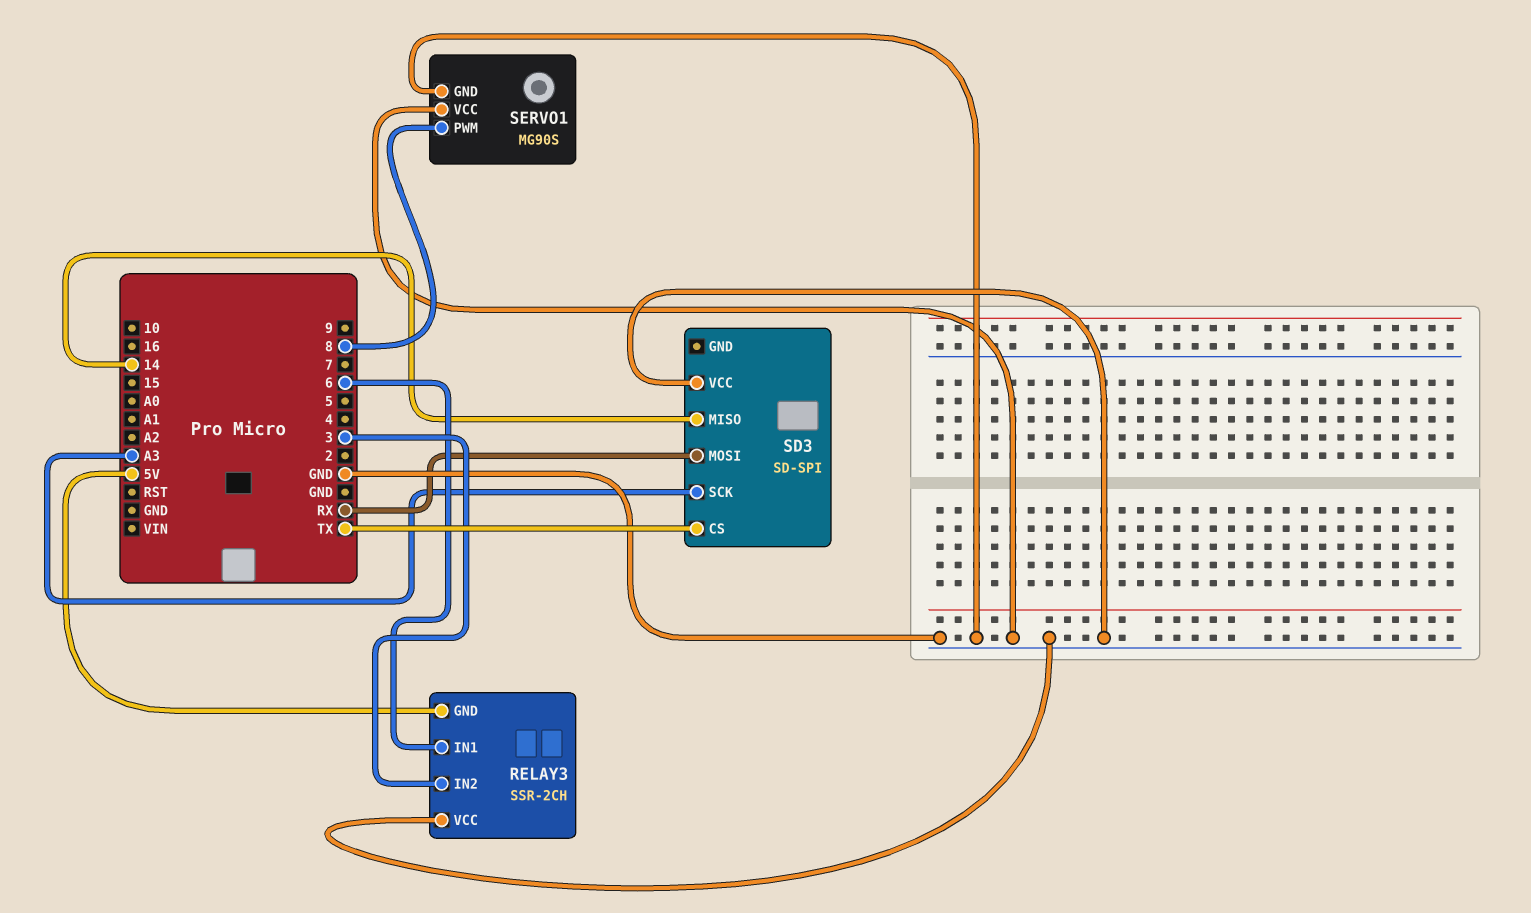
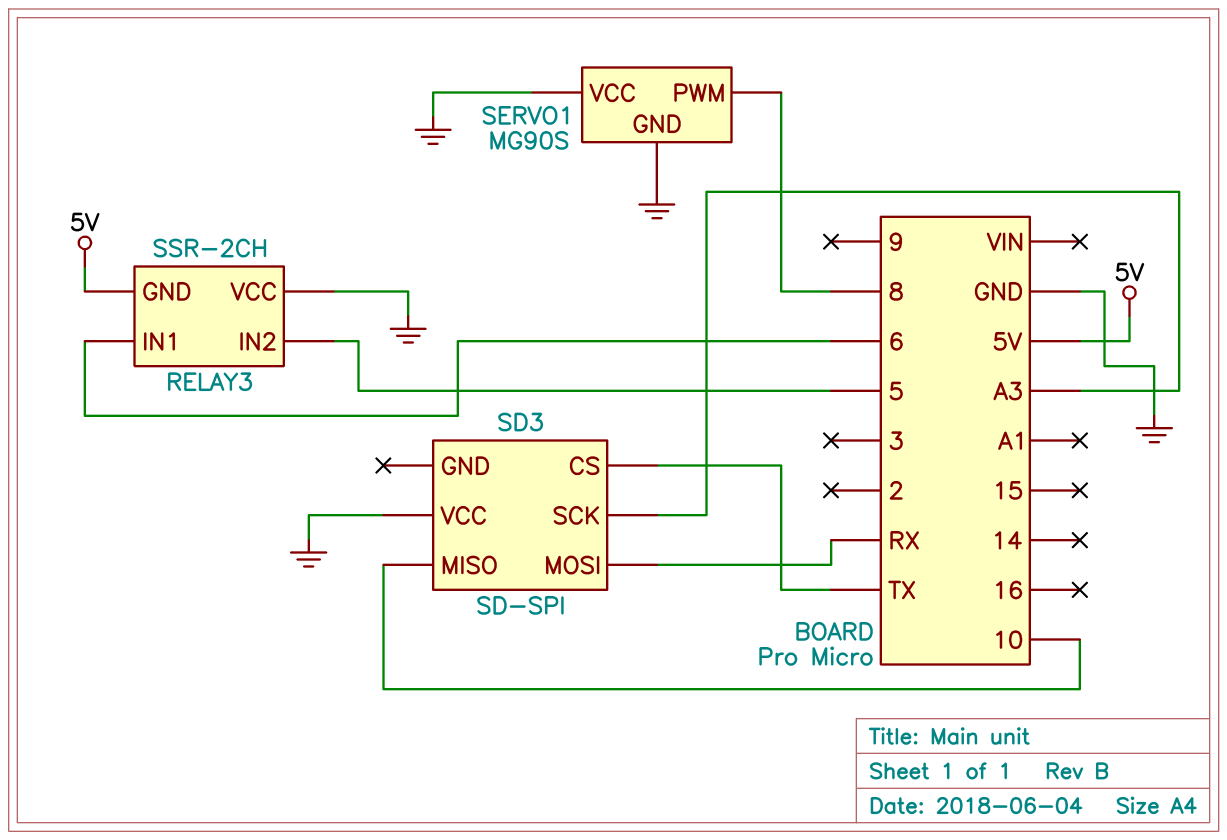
RELAY3 pin IN2: 3 -> 5
SD3 pin MISO: 14 -> 10

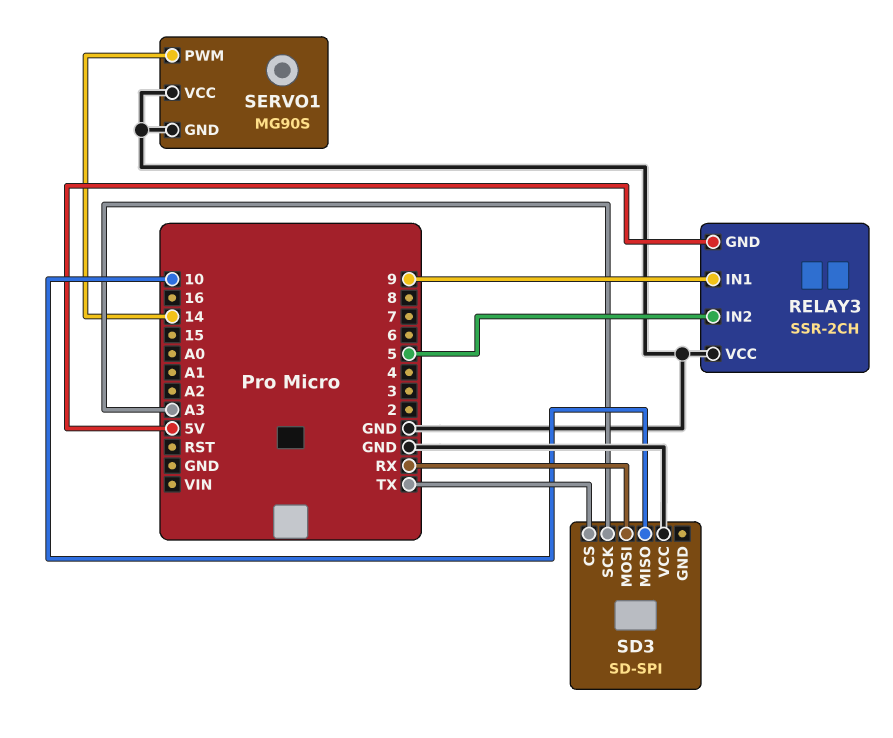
RELAY3 pin IN1: 6 -> 9
SERVO1 pin PWM: 8 -> 14

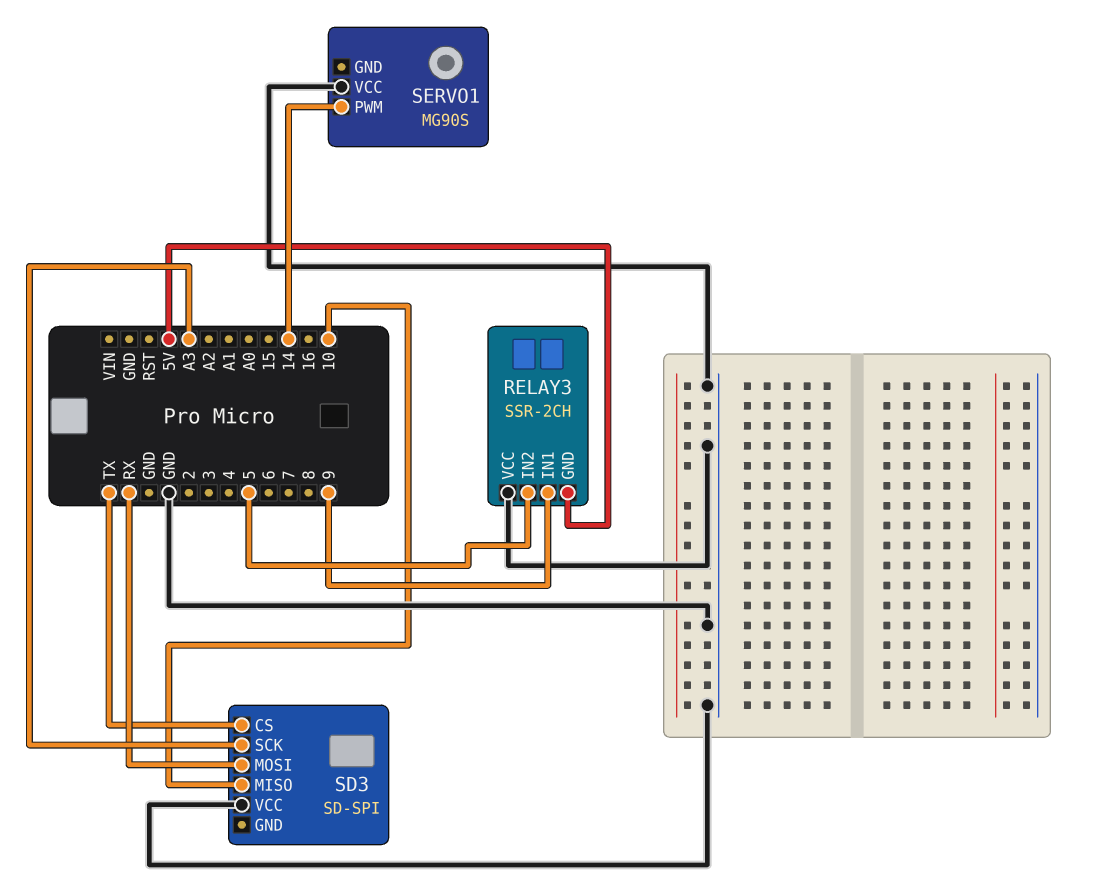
SERVO1 pin GND: GND -> none

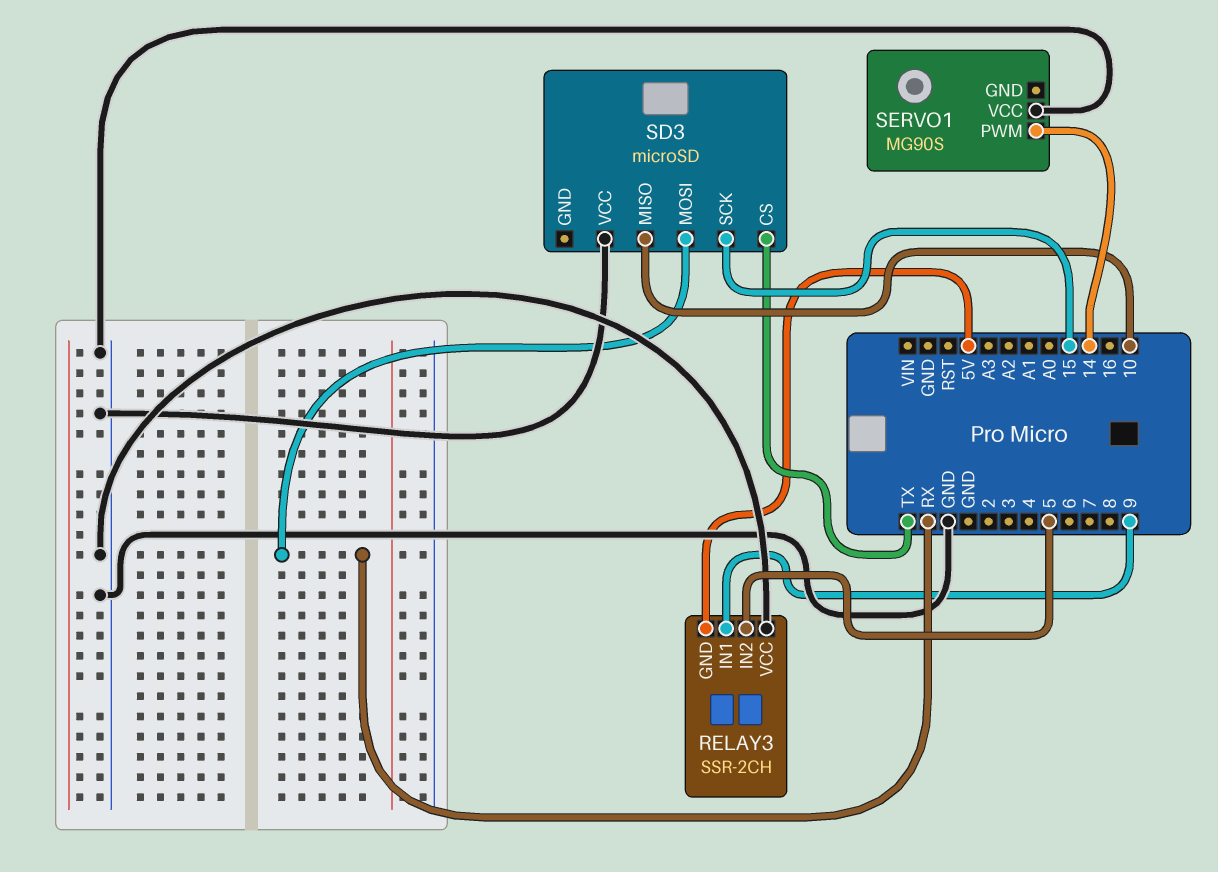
SD3: SD-SPI -> microSD
SD3 pin SCK: A3 -> 15

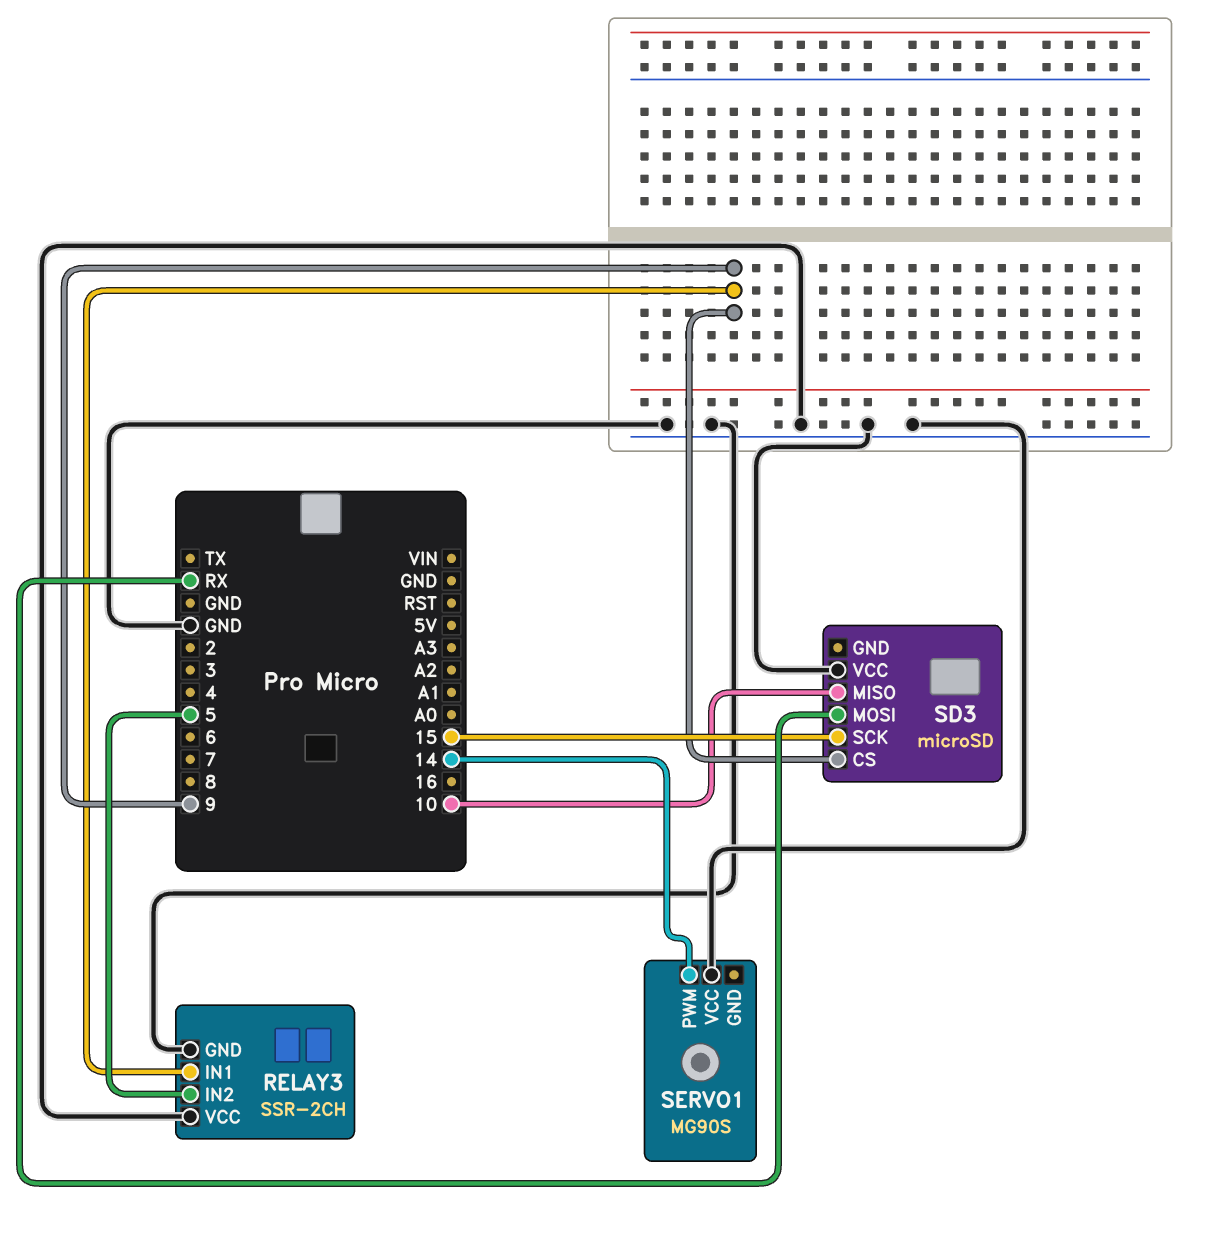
RELAY3 pin GND: 5V -> GND
SD3 pin CS: TX -> 9

